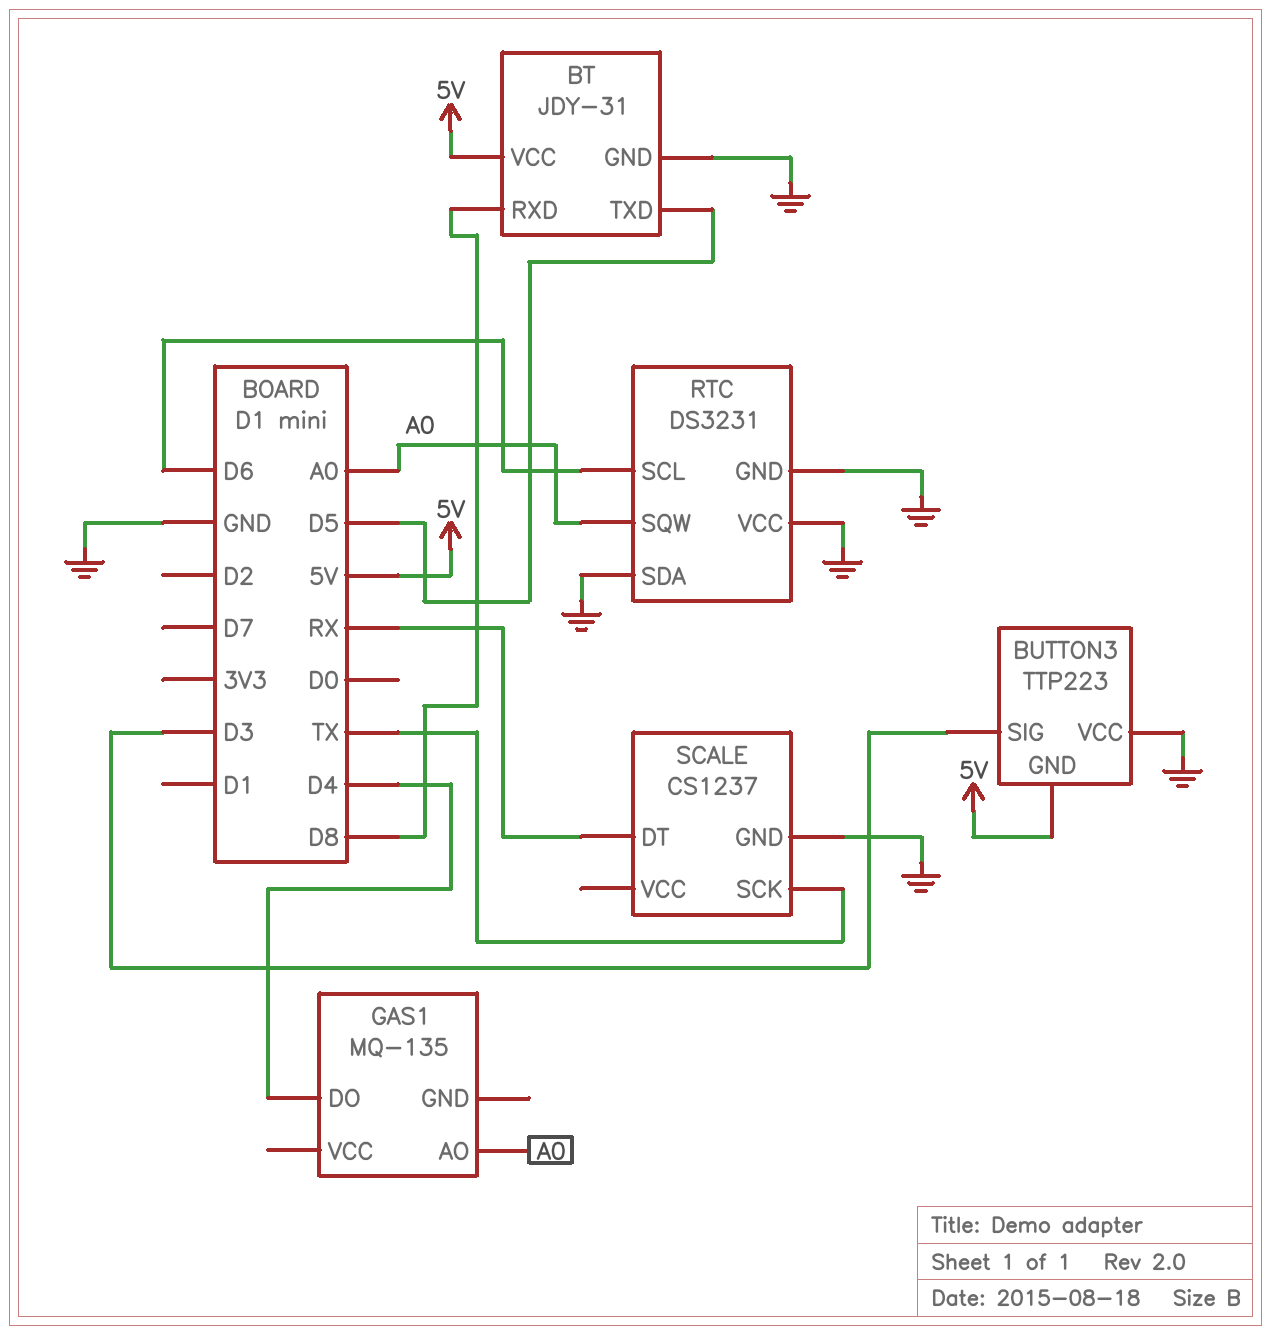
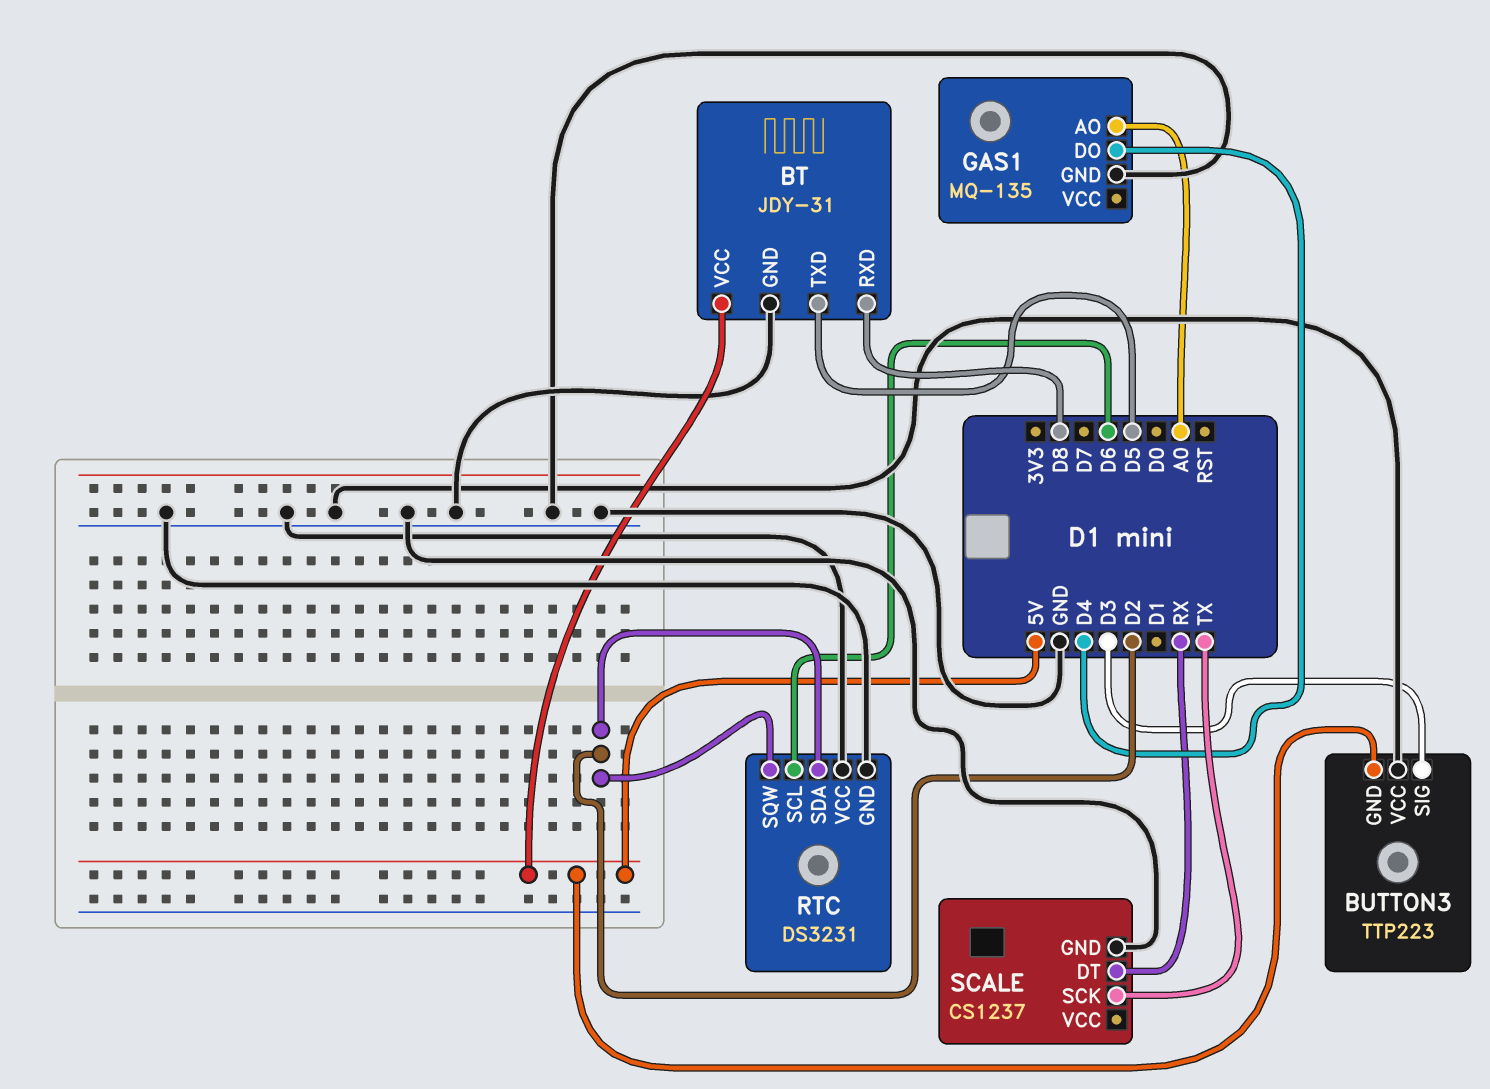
GAS1 pin GND: none -> GND
RTC pin SDA: GND -> D2
RTC pin SQW: A0 -> D2

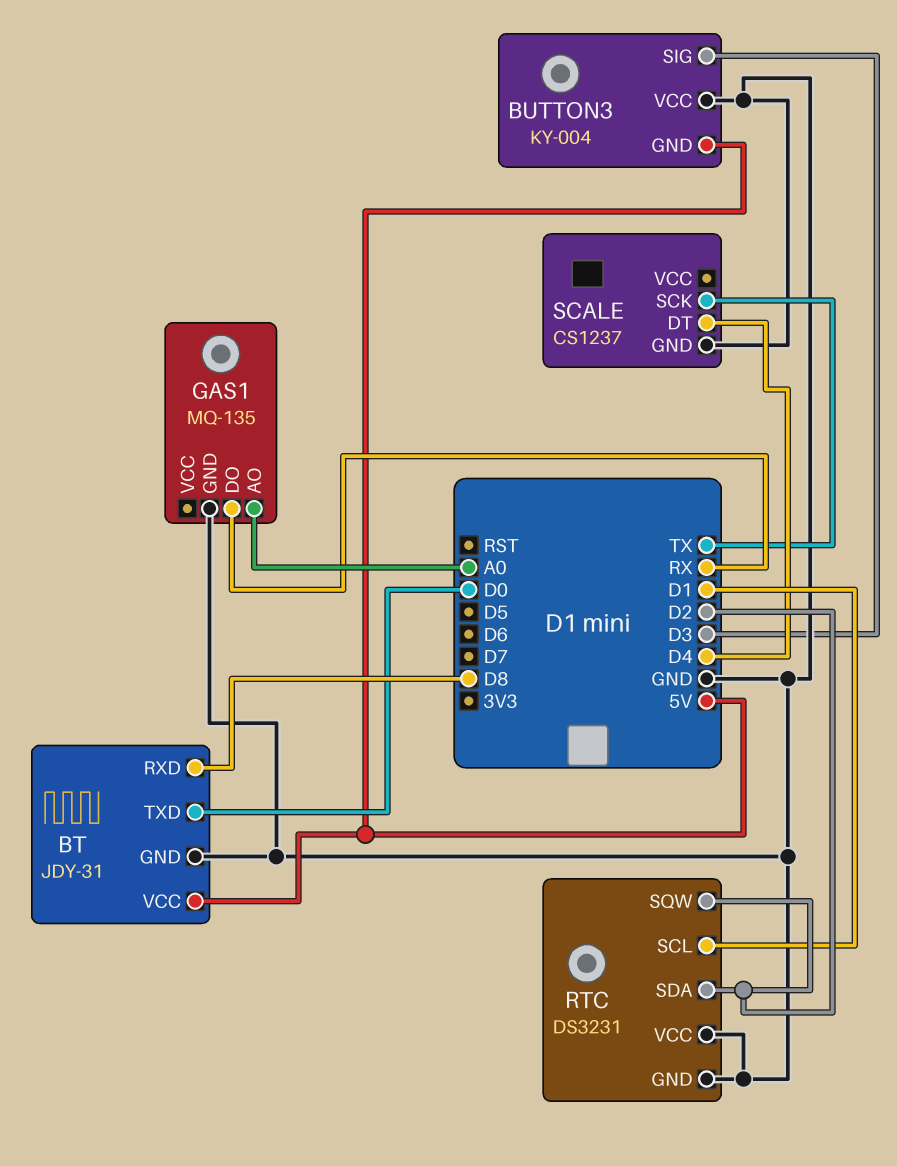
BT pin TXD: D5 -> D0
BUTTON3: TTP223 -> KY-004
GAS1 pin DO: D4 -> RX
RTC pin SCL: D6 -> D1
SCALE pin DT: RX -> D4

